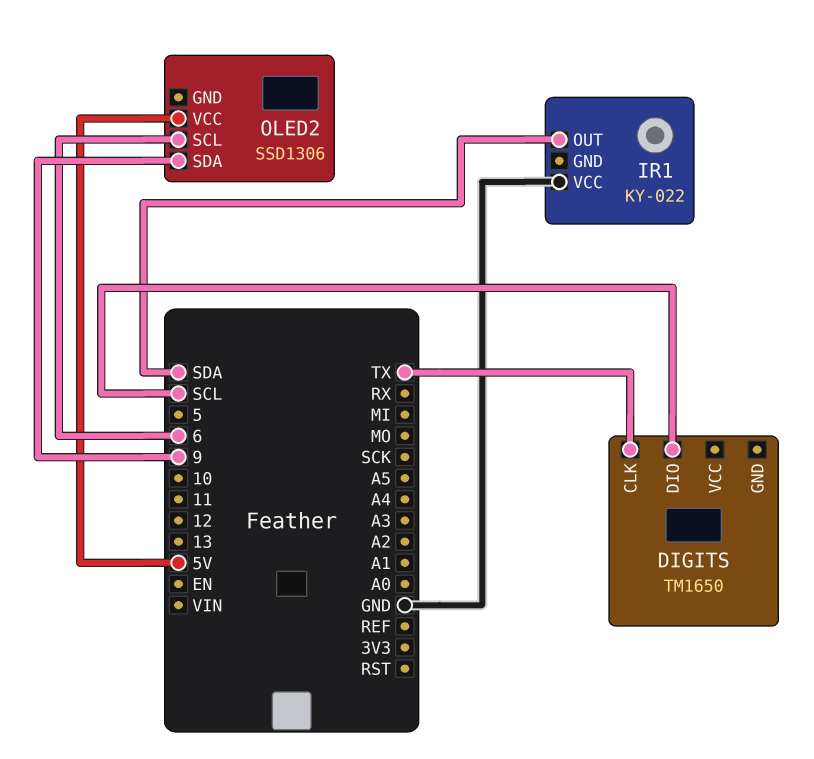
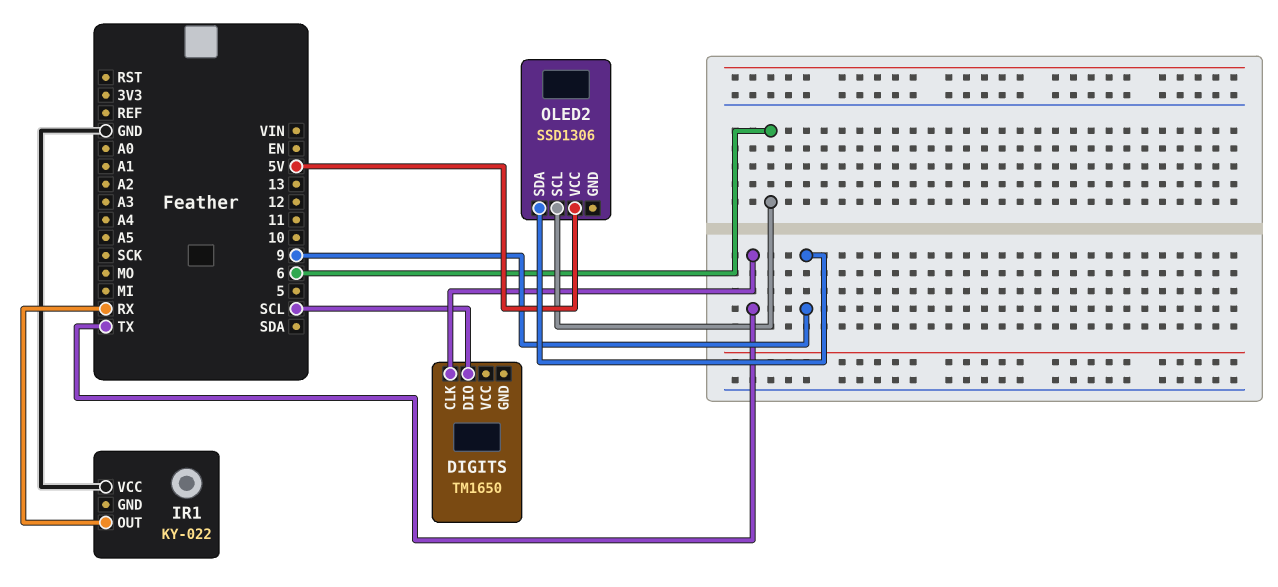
IR1 pin OUT: SDA -> RX

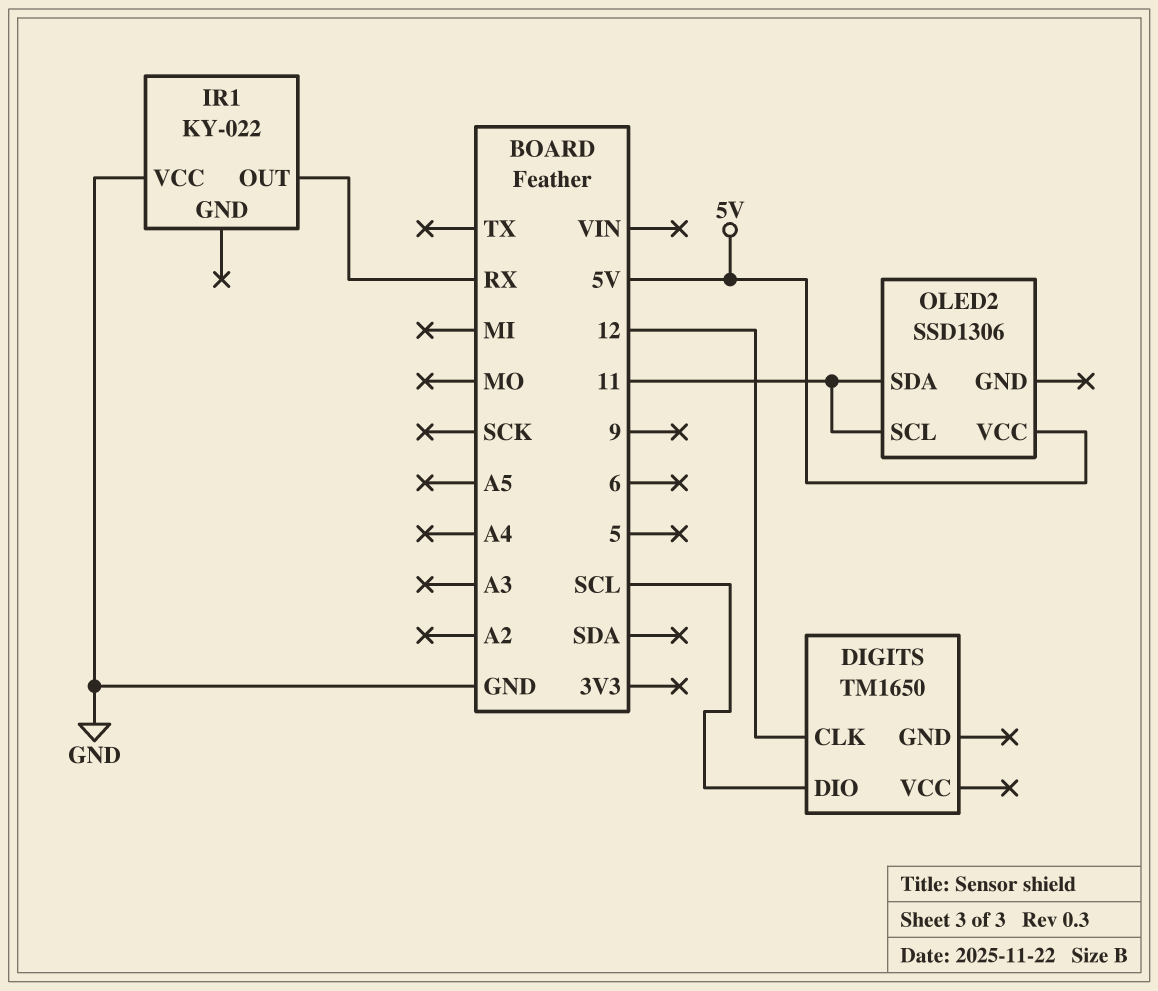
DIGITS pin CLK: TX -> 12
OLED2 pin SCL: 6 -> 11
OLED2 pin SDA: 9 -> 11

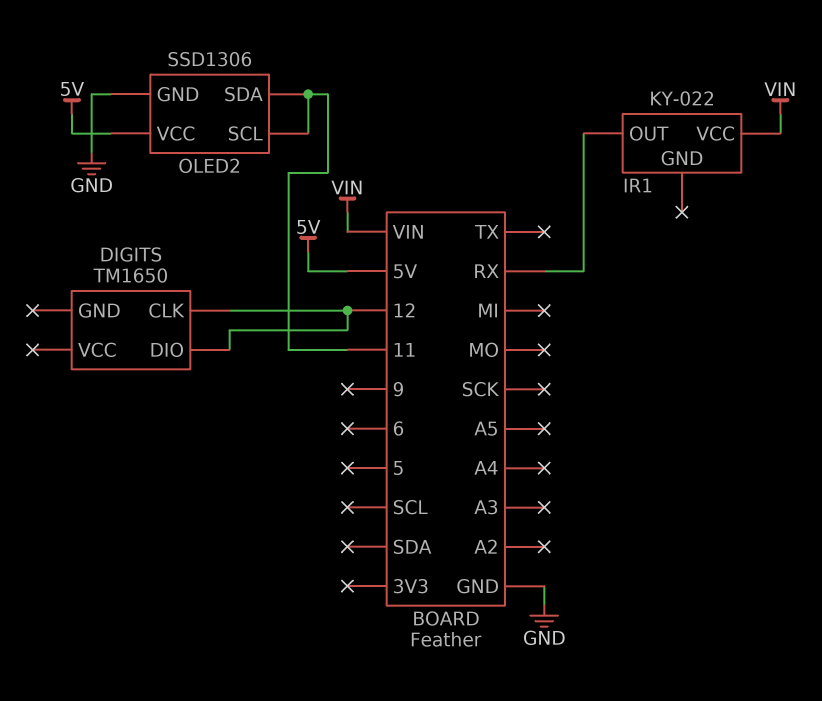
DIGITS pin DIO: SCL -> 12
IR1 pin VCC: GND -> VIN
OLED2 pin GND: none -> GND

